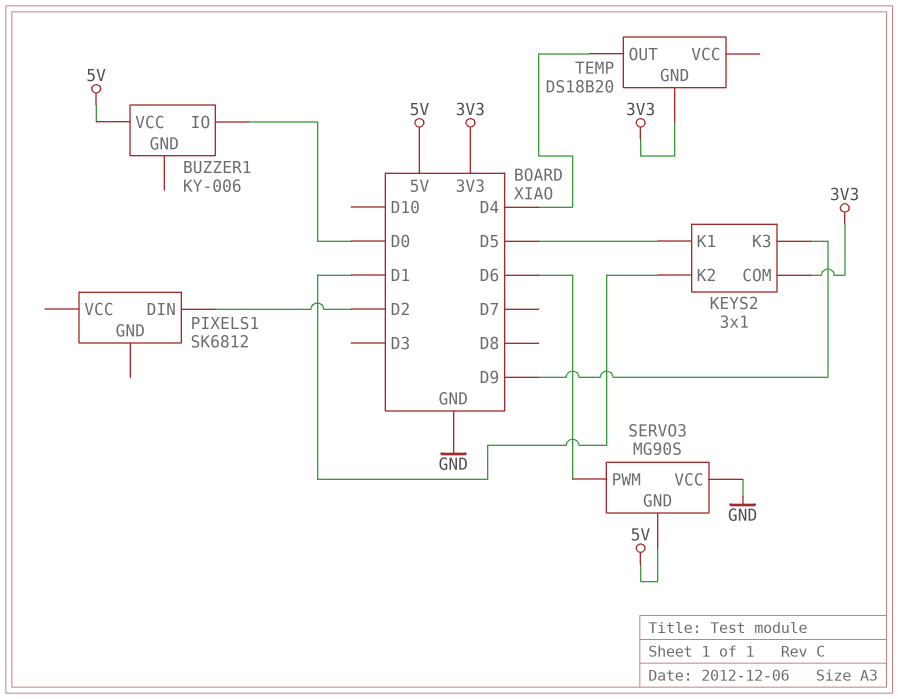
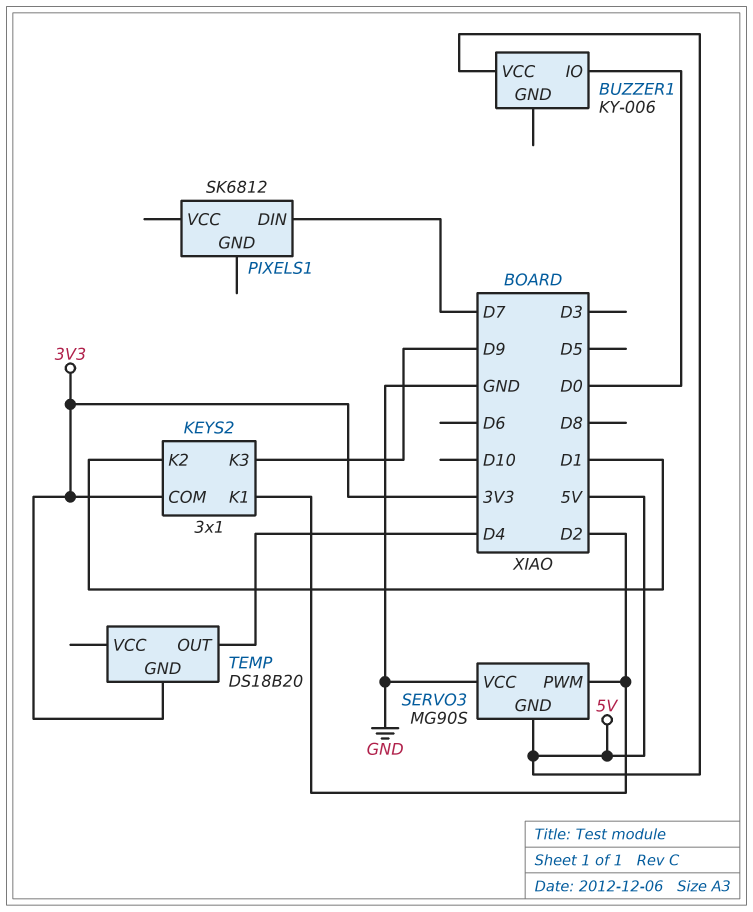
KEYS2 pin K1: D5 -> D2
PIXELS1 pin DIN: D2 -> D7
SERVO3 pin PWM: D6 -> D2

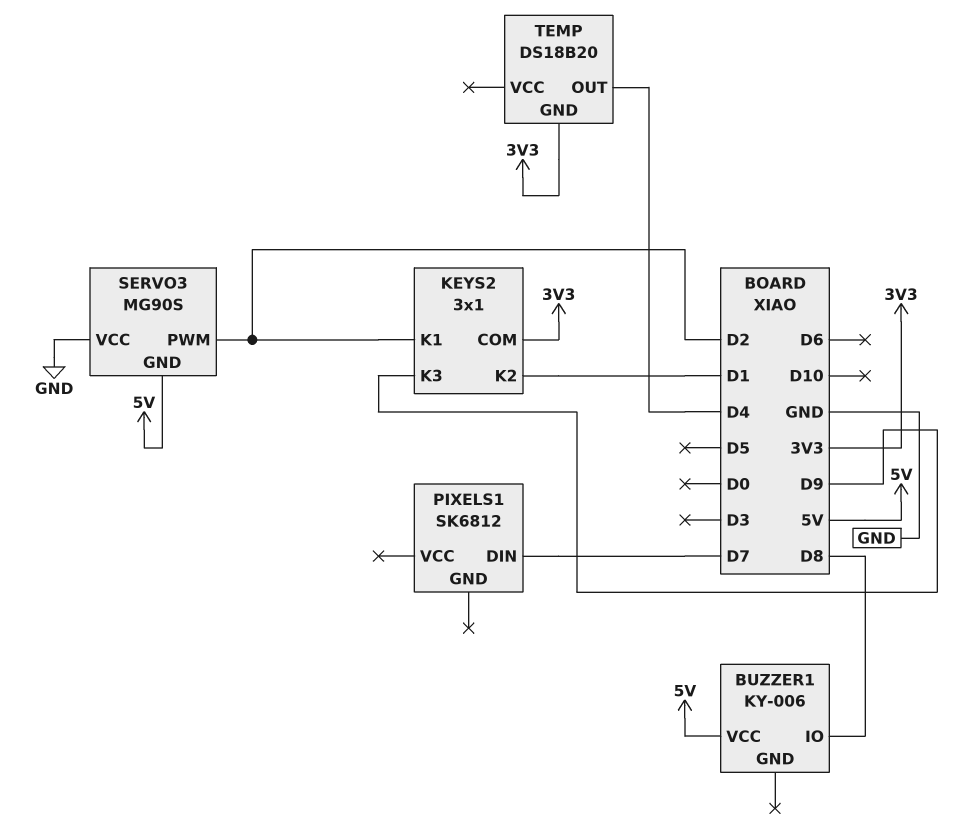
BUZZER1 pin IO: D0 -> D8

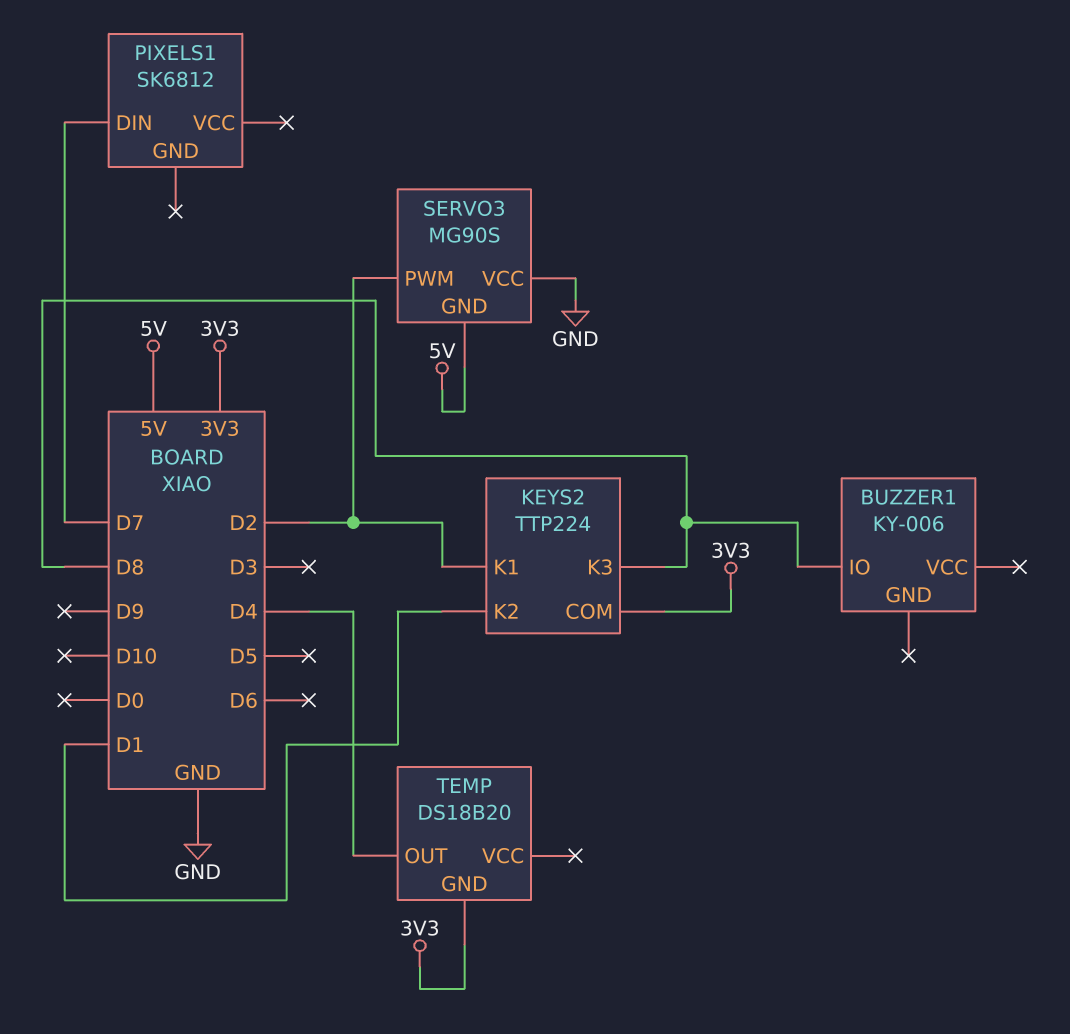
BUZZER1 pin VCC: 5V -> none
KEYS2: 3x1 -> TTP224
KEYS2 pin K3: D9 -> D8

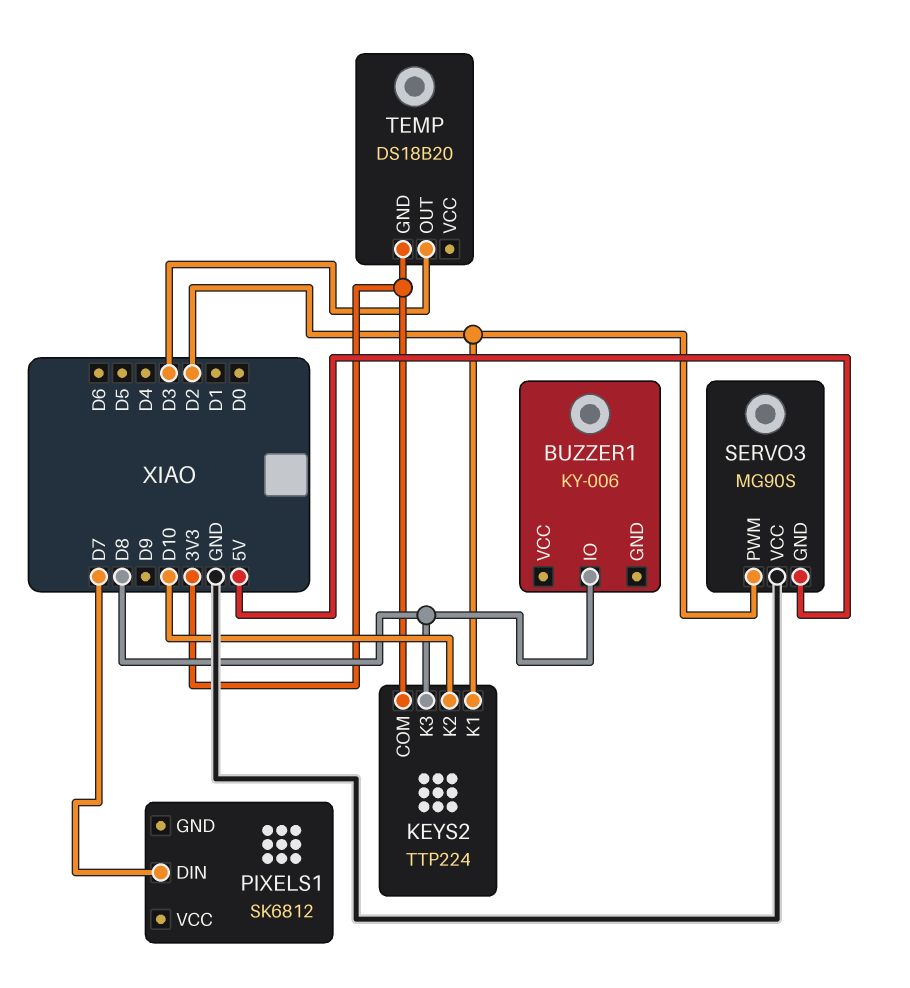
KEYS2 pin K2: D1 -> D10
TEMP pin OUT: D4 -> D3

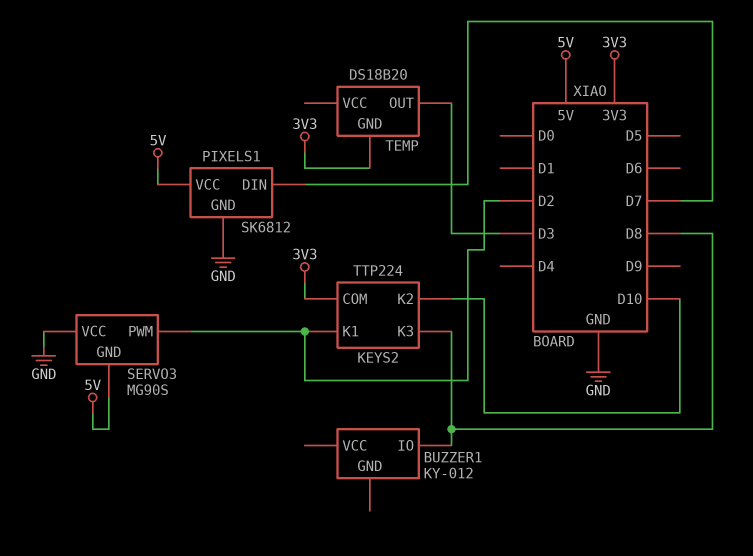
BUZZER1: KY-006 -> KY-012
PIXELS1 pin GND: none -> GND
PIXELS1 pin VCC: none -> 5V

